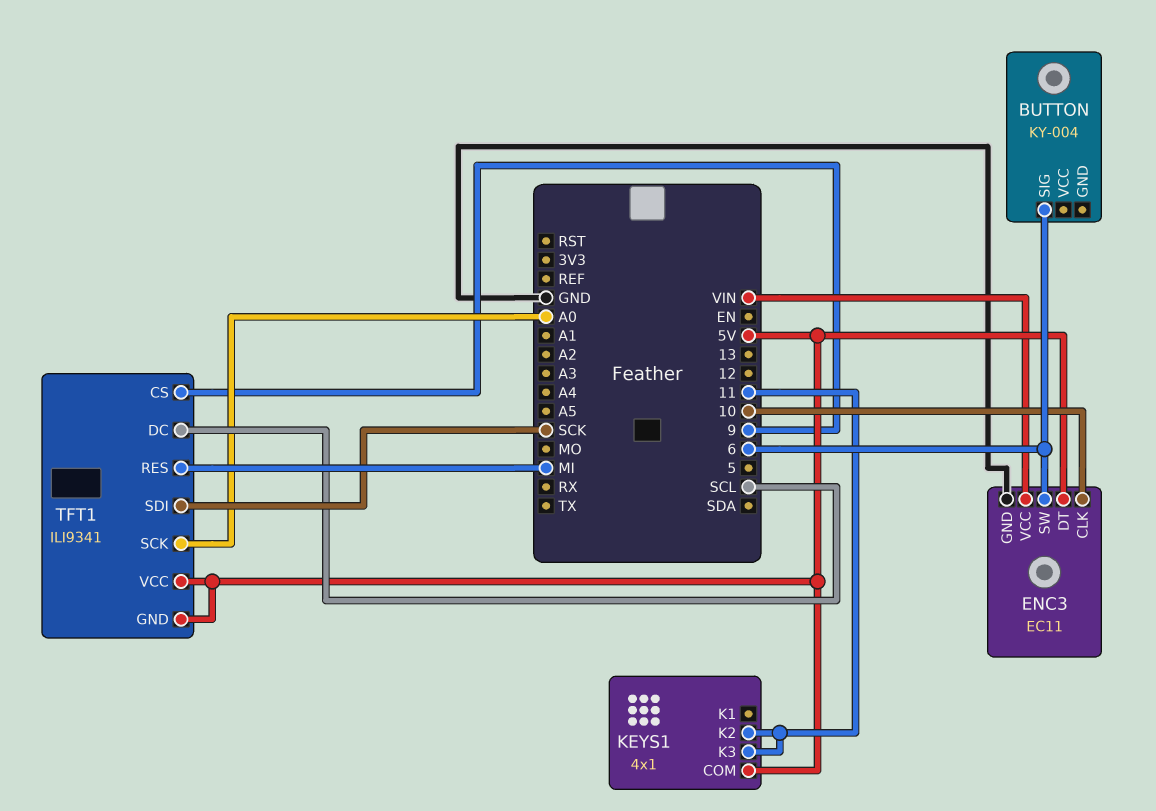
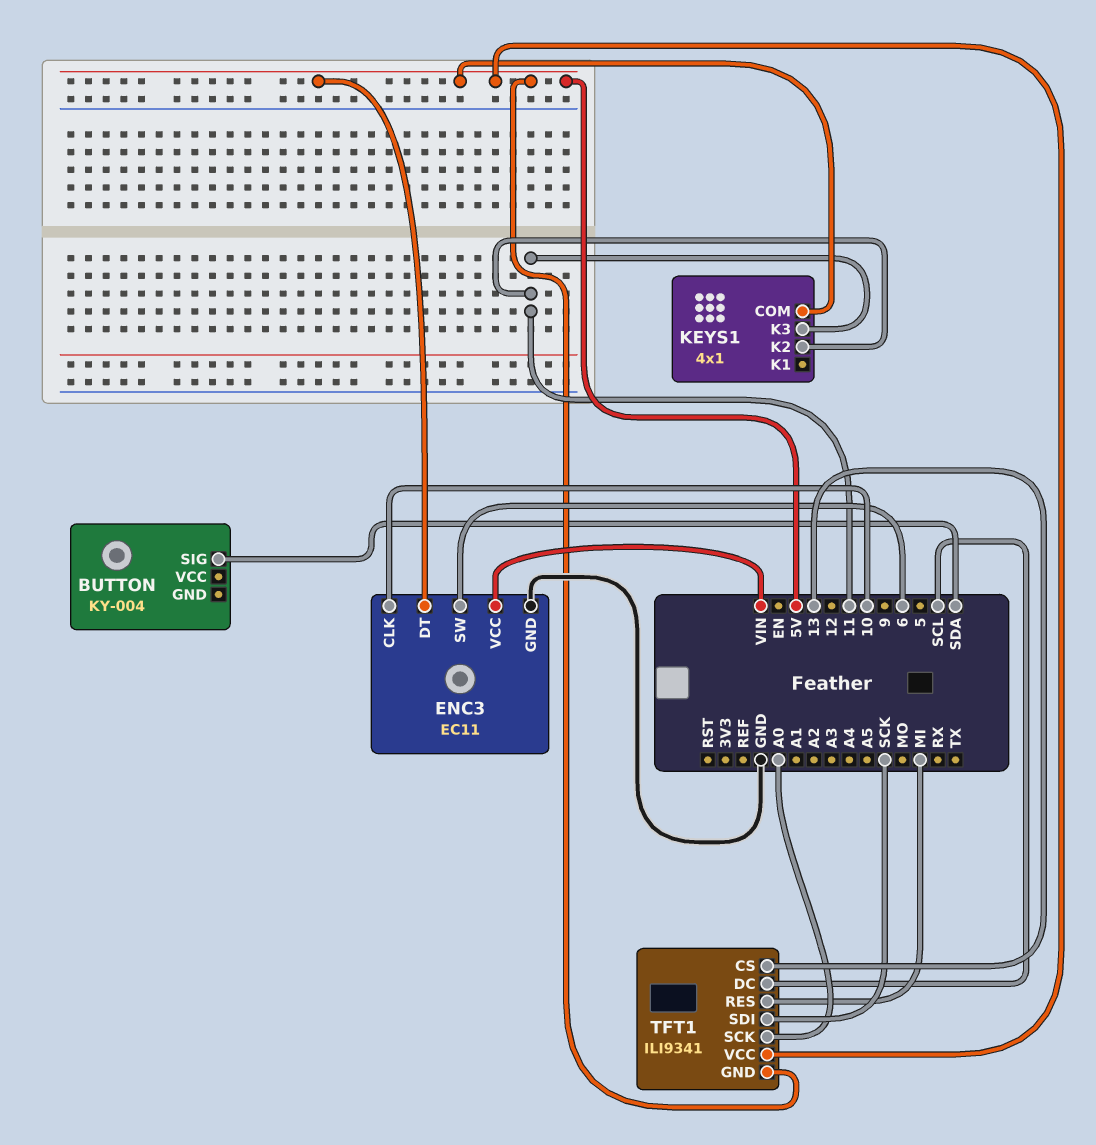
BUTTON pin SIG: 6 -> SDA
TFT1 pin CS: 9 -> 13

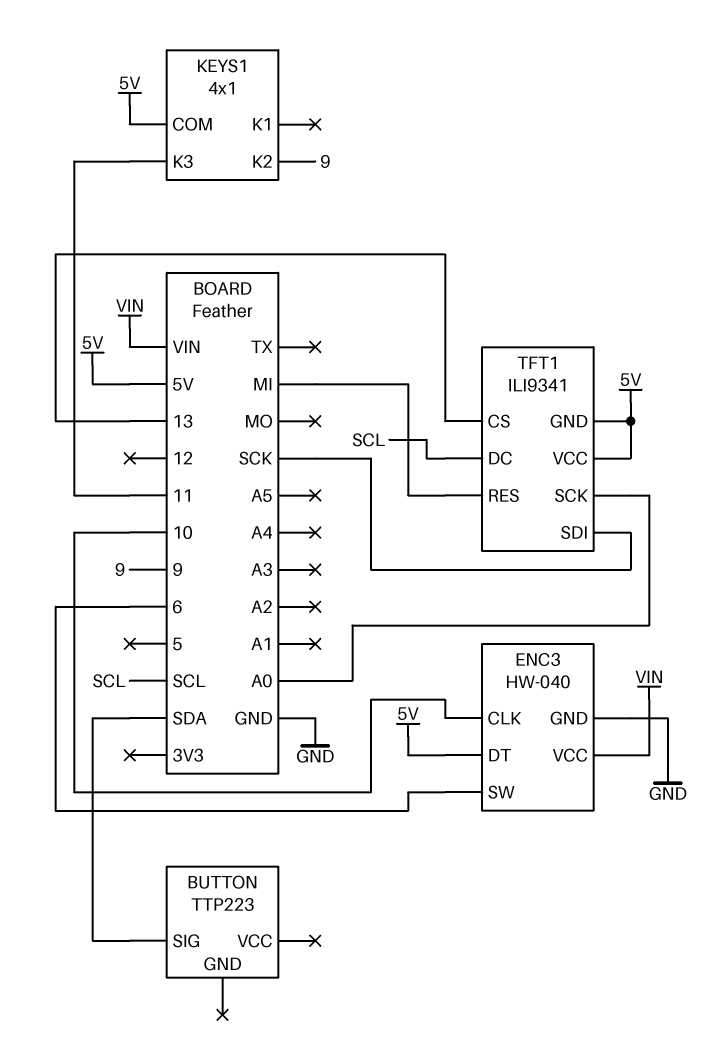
BUTTON: KY-004 -> TTP223
ENC3: EC11 -> HW-040
KEYS1 pin K2: 11 -> 9

